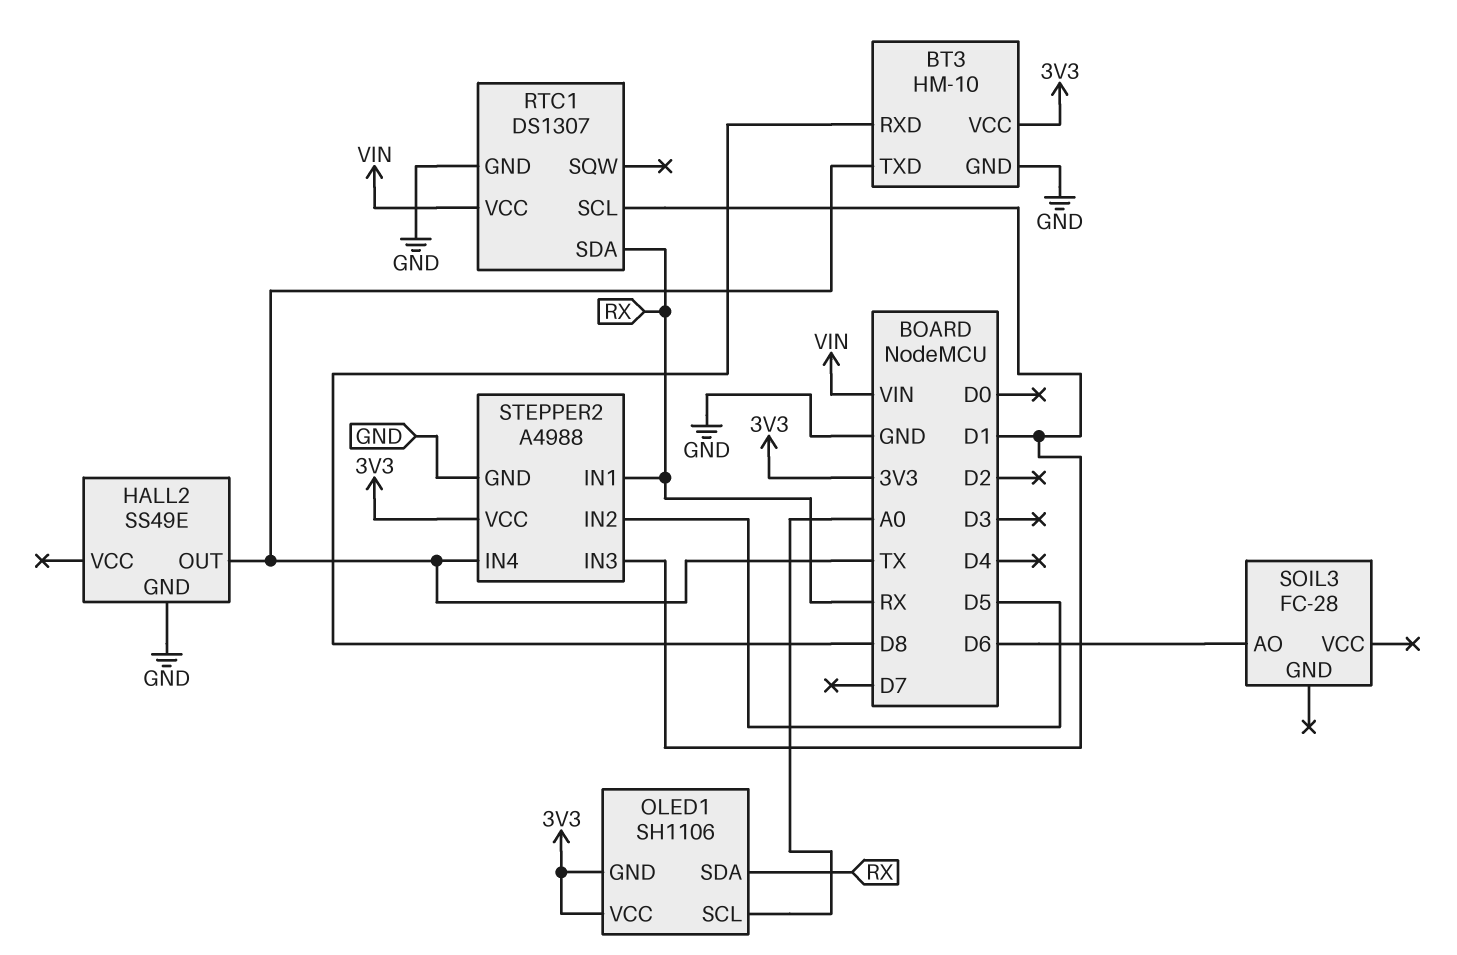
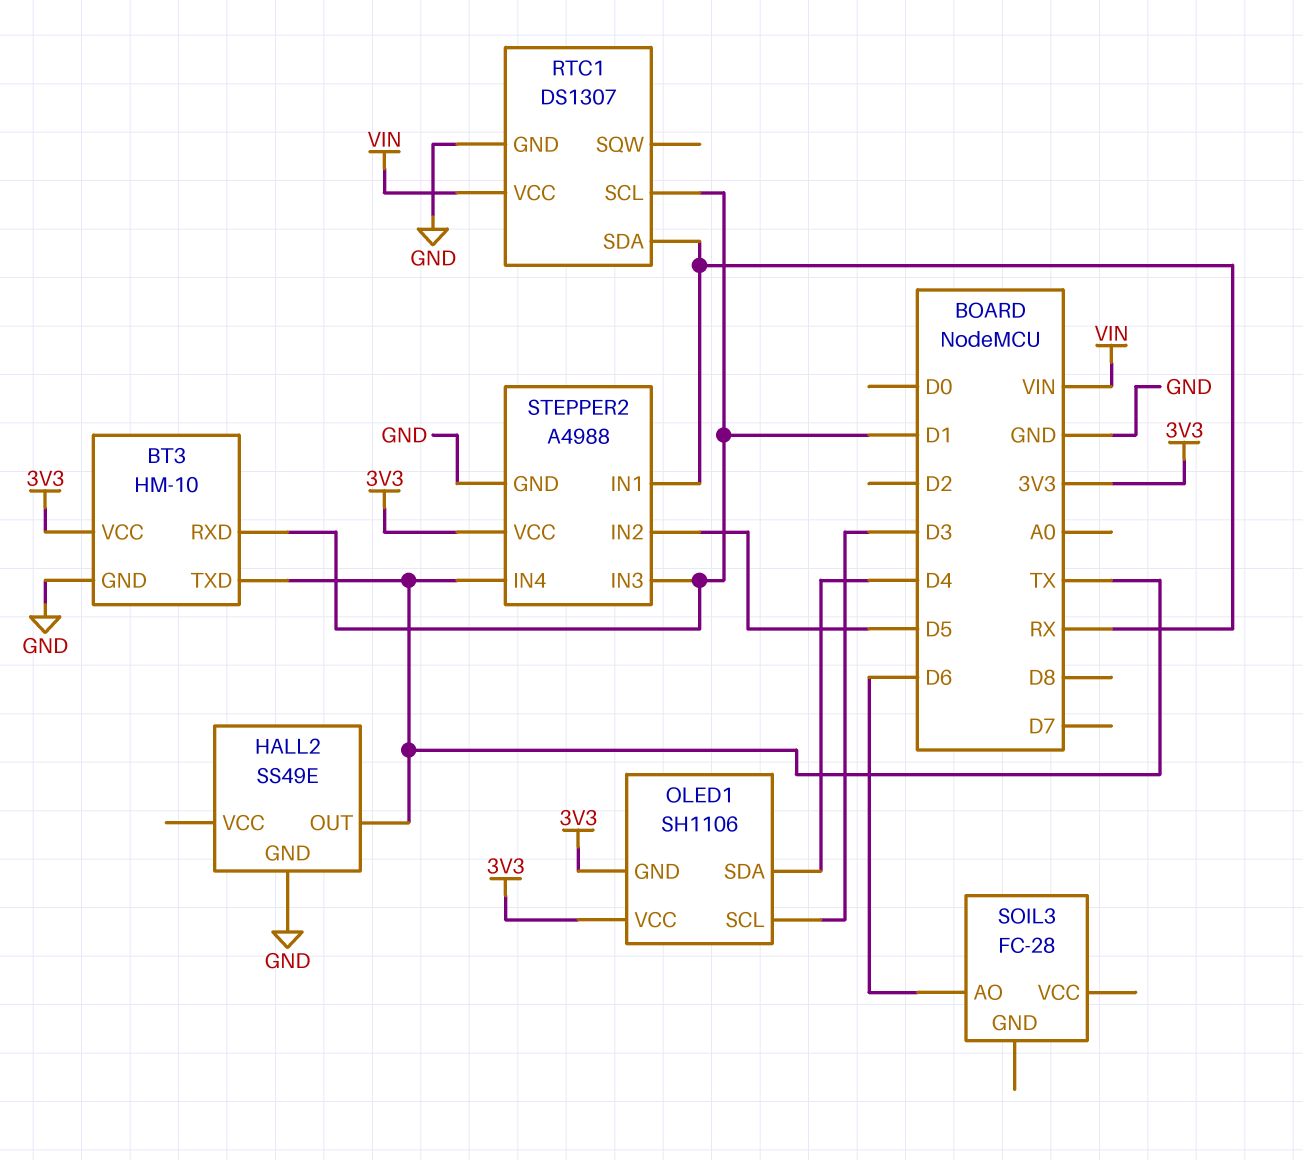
BT3 pin RXD: D8 -> D1
OLED1 pin SCL: A0 -> D3
OLED1 pin SDA: RX -> D4

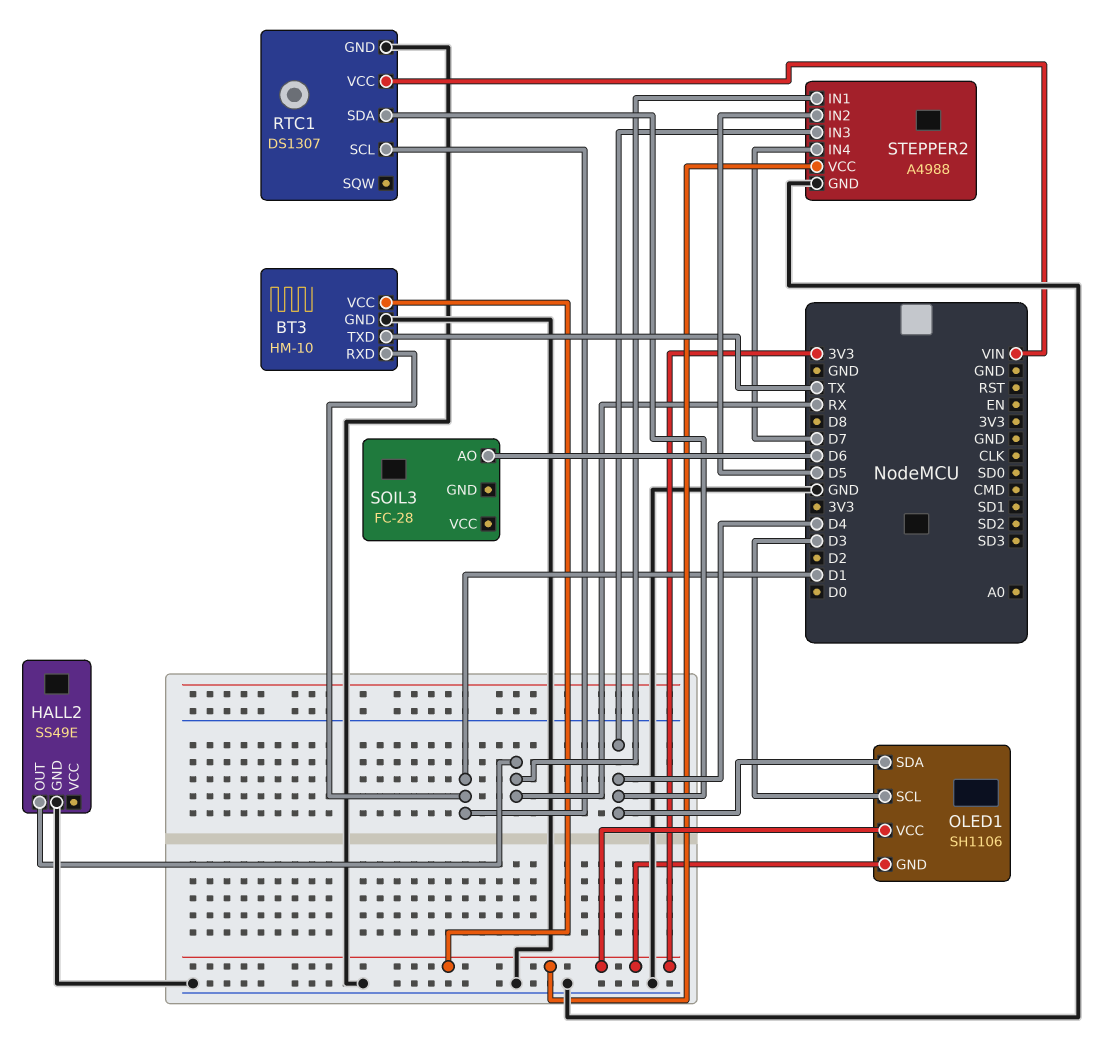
HALL2 pin OUT: TX -> RX
RTC1 pin SDA: RX -> D4
STEPPER2 pin IN3: D1 -> D4
STEPPER2 pin IN4: TX -> D7

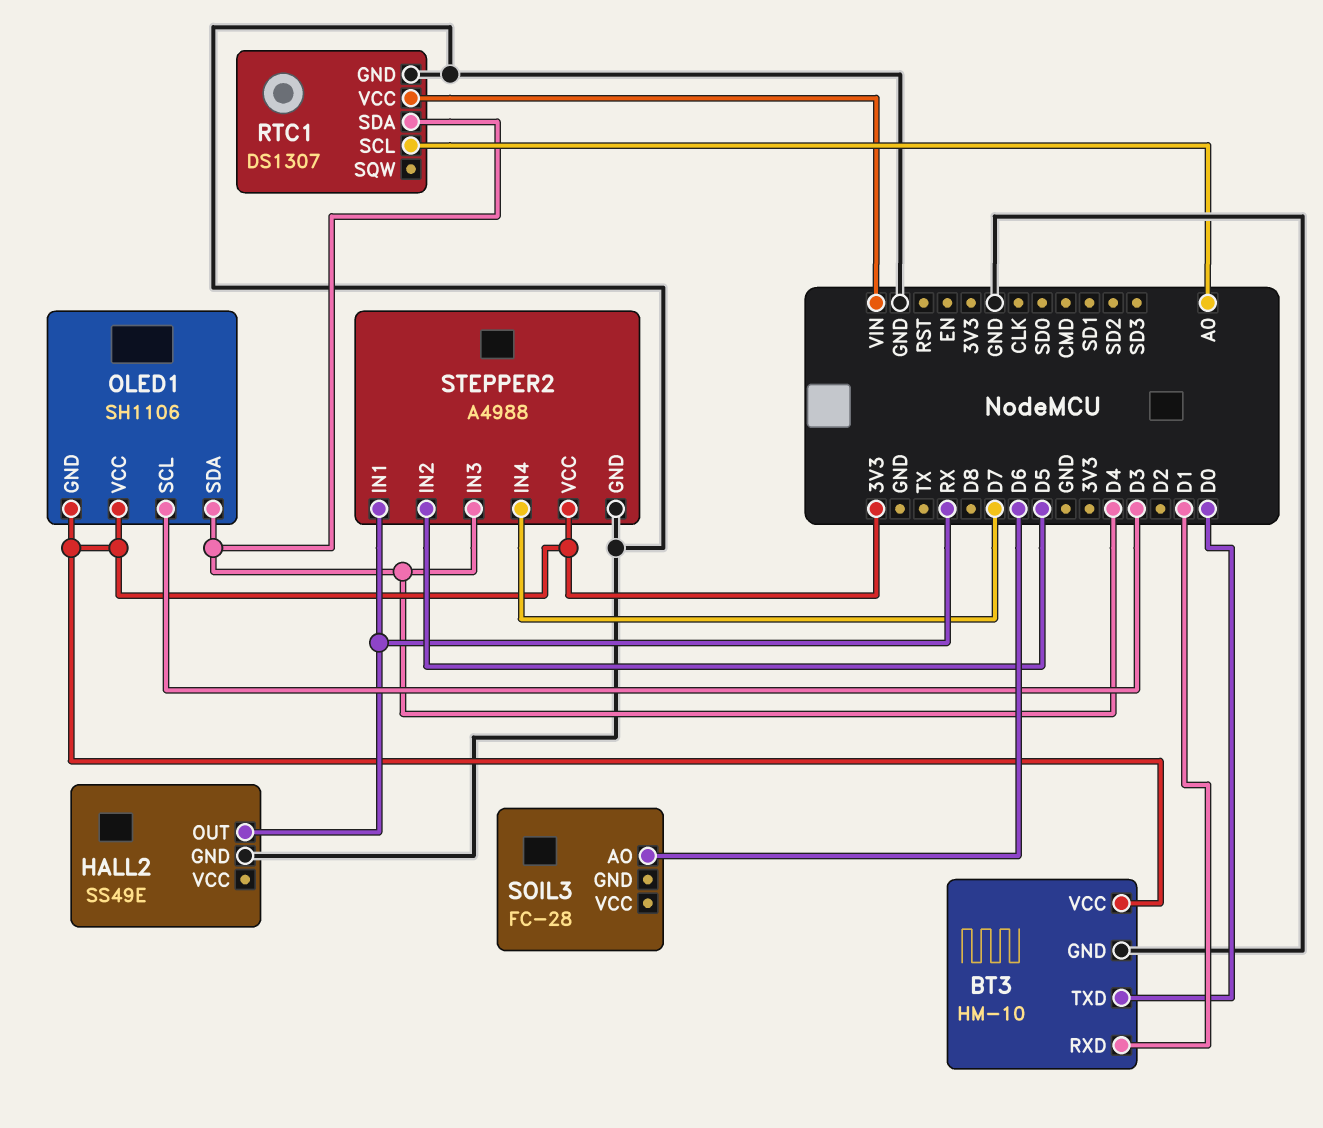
BT3 pin TXD: TX -> D0
RTC1 pin SCL: D1 -> A0

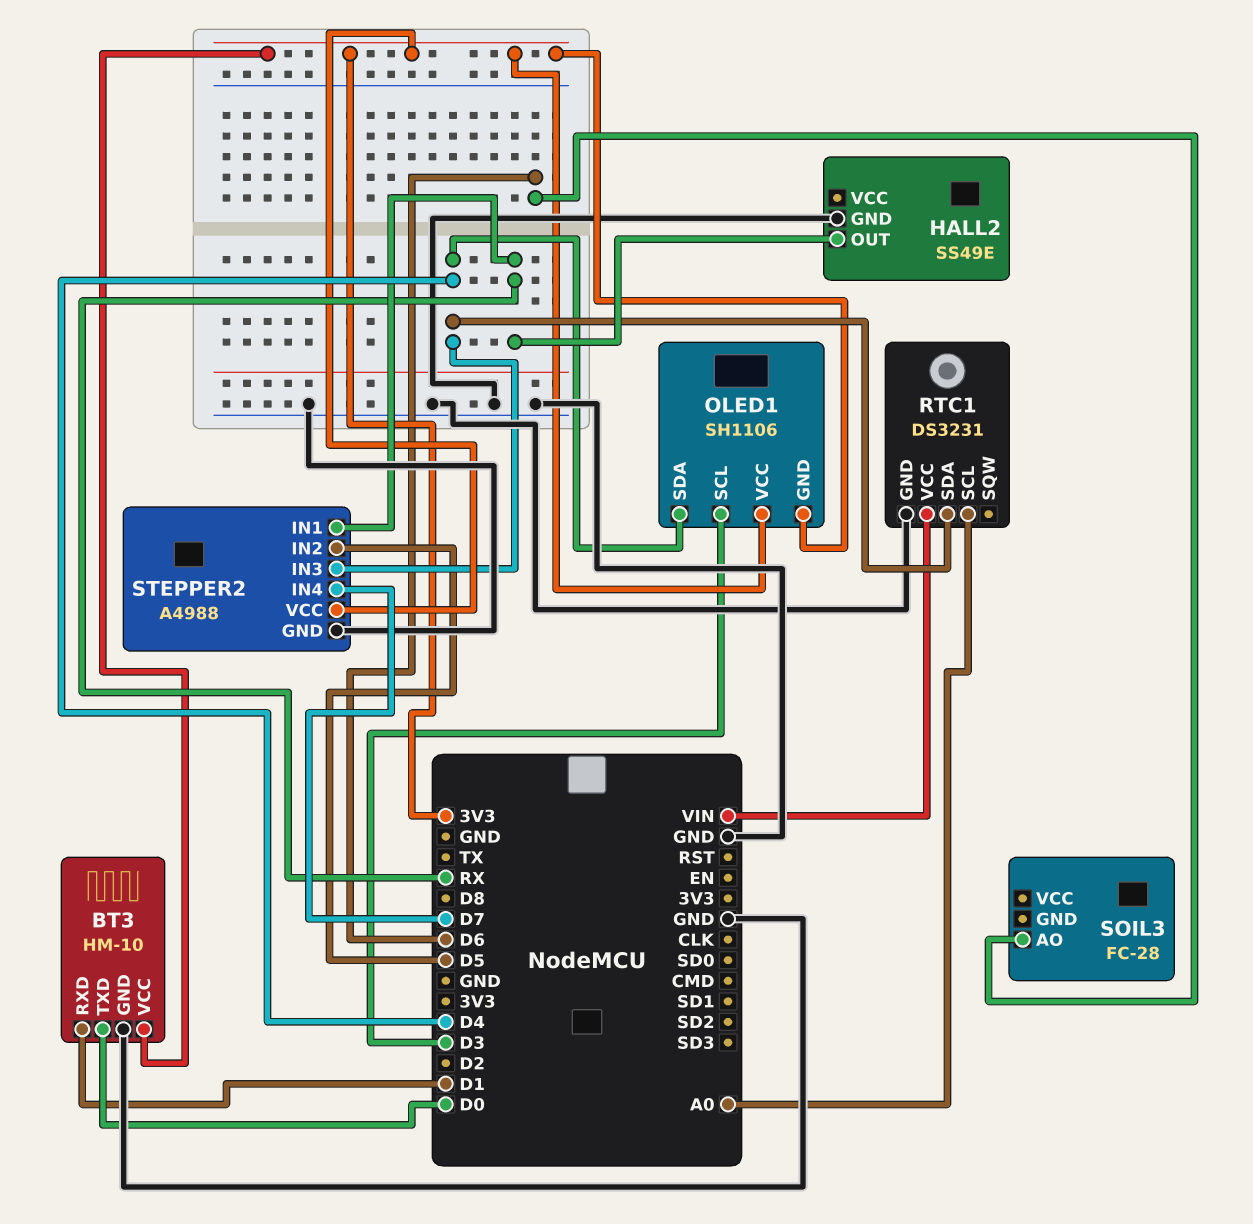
RTC1: DS1307 -> DS3231

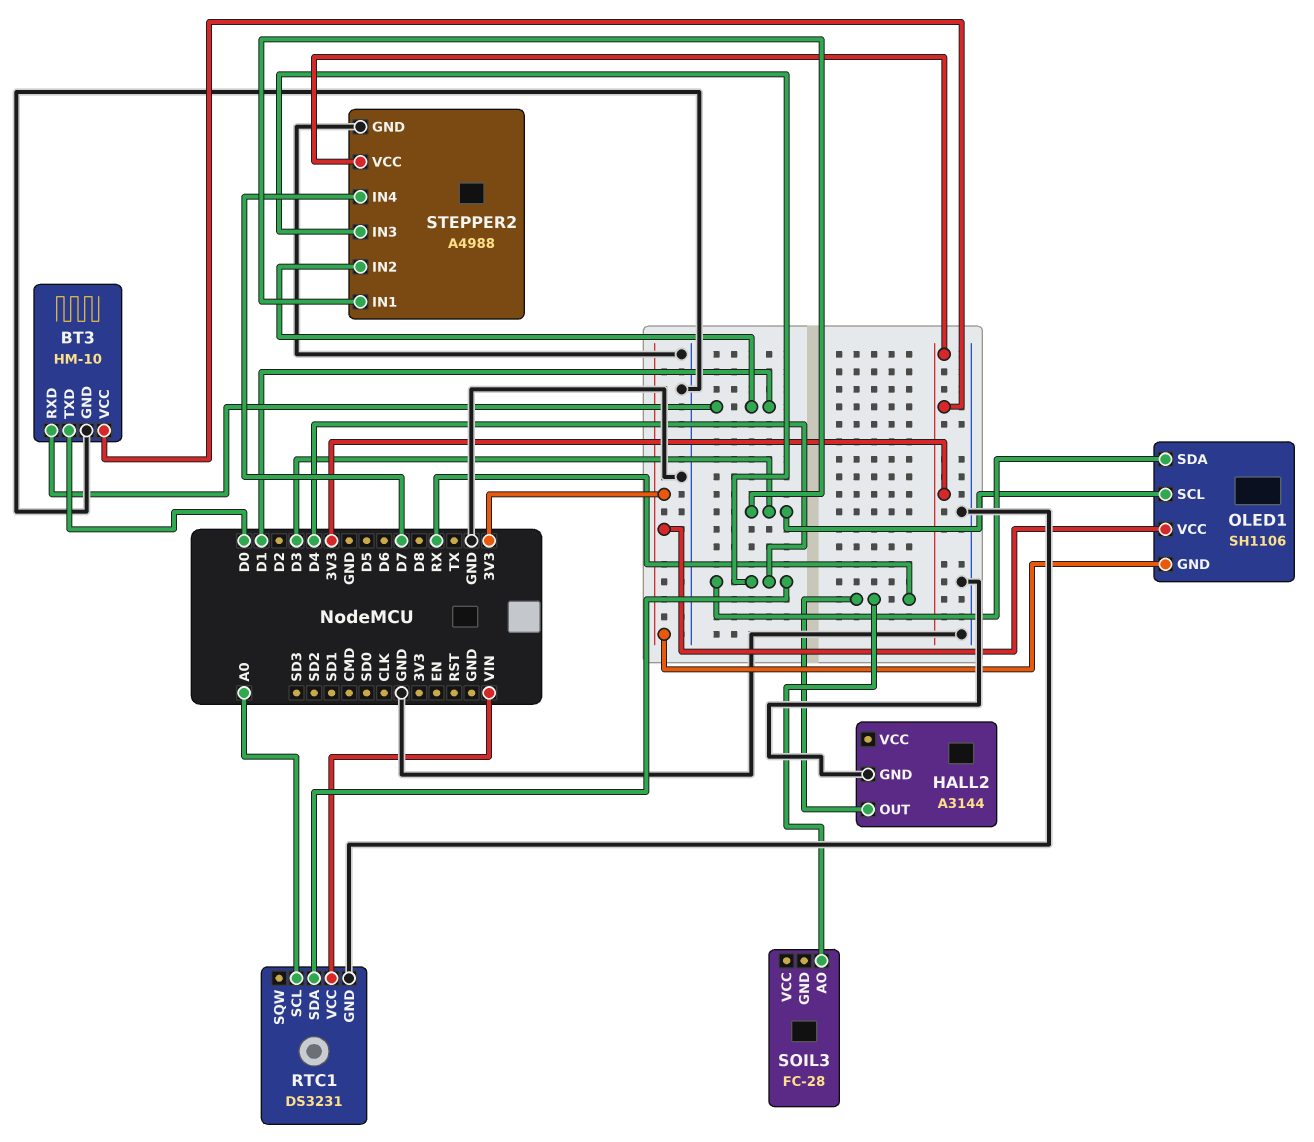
HALL2: SS49E -> A3144
SOIL3 pin AO: D6 -> RX
STEPPER2 pin IN1: RX -> D3
STEPPER2 pin IN2: D5 -> D1

